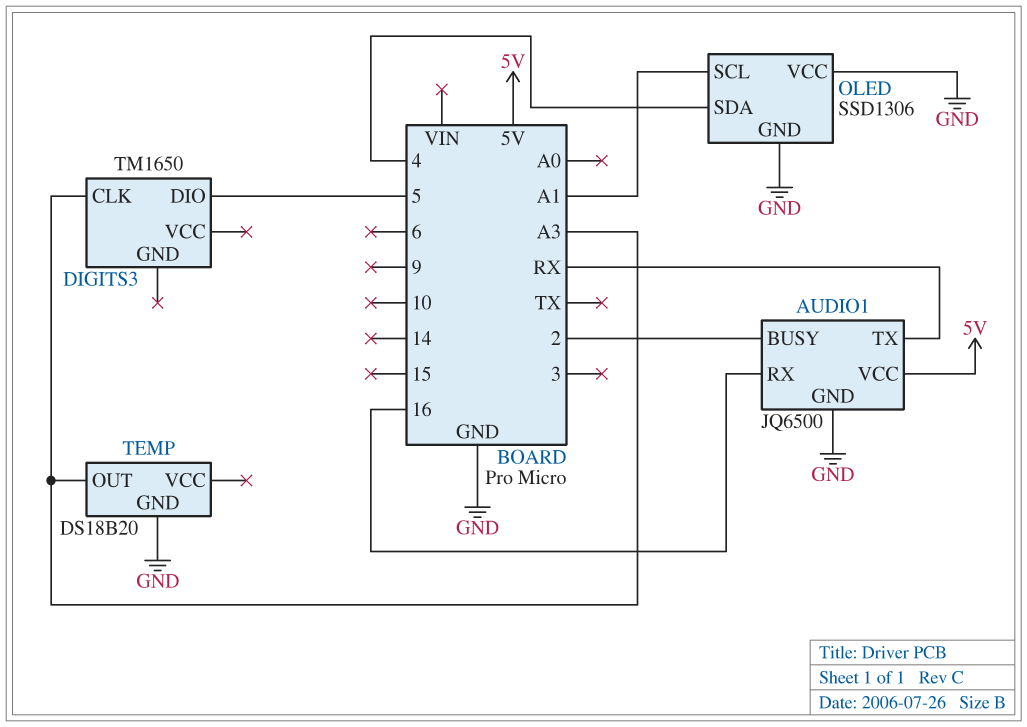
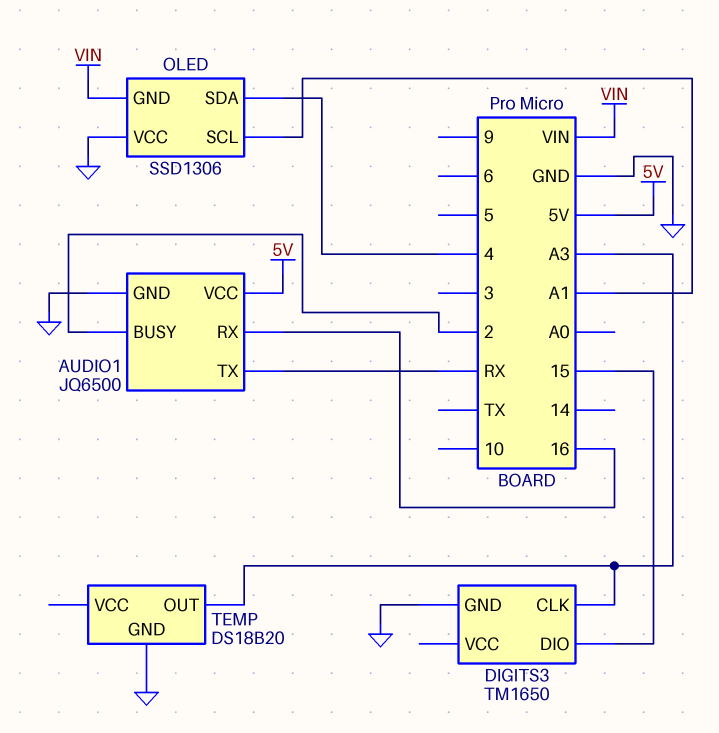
DIGITS3 pin DIO: 5 -> 15
DIGITS3 pin GND: none -> GND
OLED pin GND: GND -> VIN

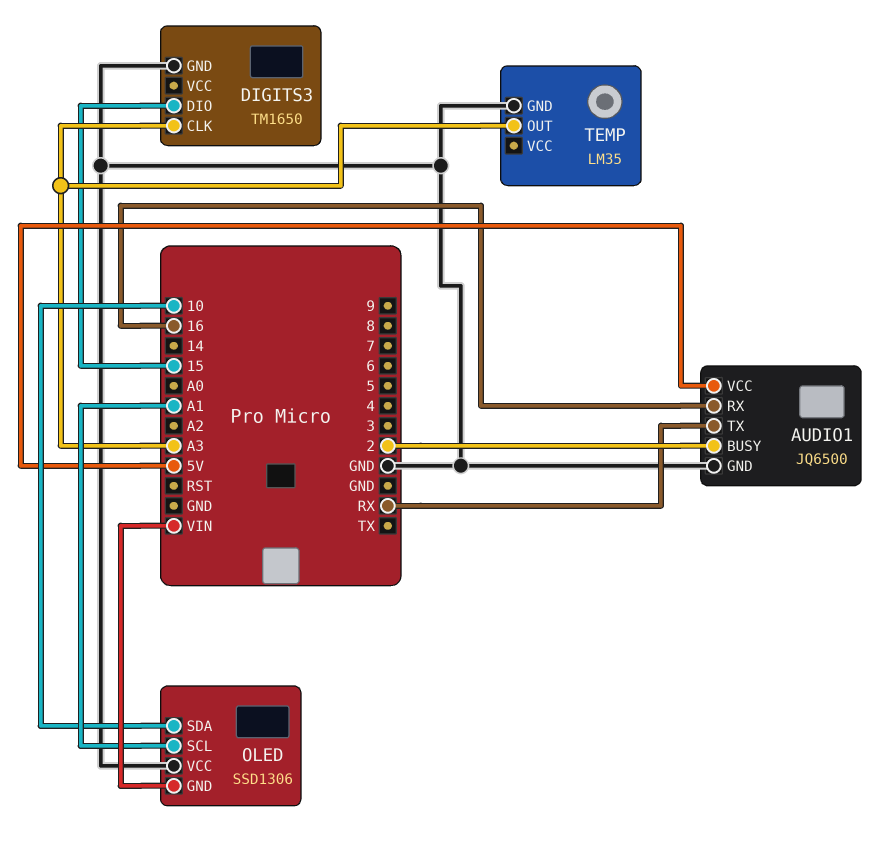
OLED pin SDA: 4 -> 10
TEMP: DS18B20 -> LM35

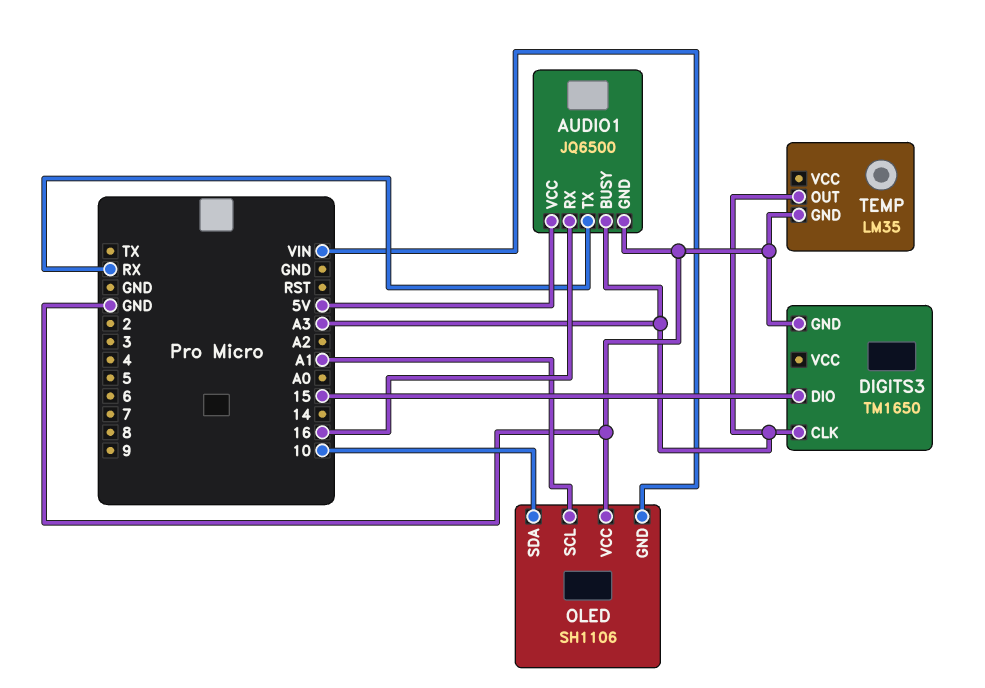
AUDIO1 pin BUSY: 2 -> A3
OLED: SSD1306 -> SH1106

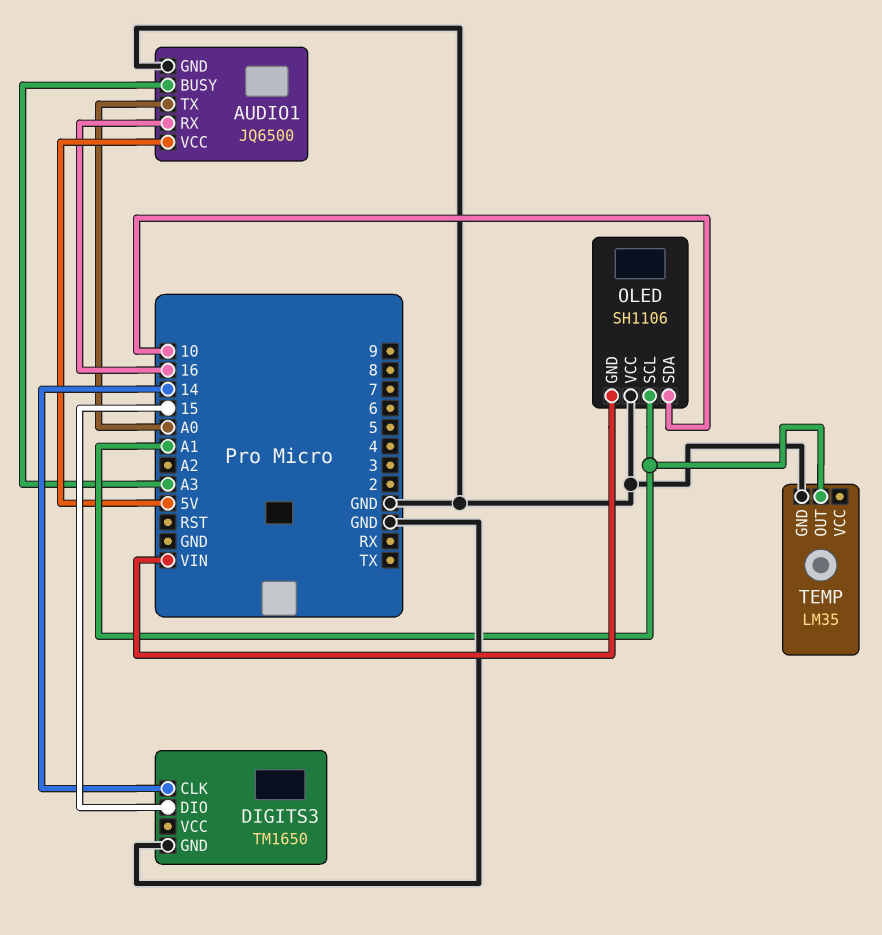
AUDIO1 pin TX: RX -> A0
DIGITS3 pin CLK: A3 -> 14
TEMP pin OUT: A3 -> A1

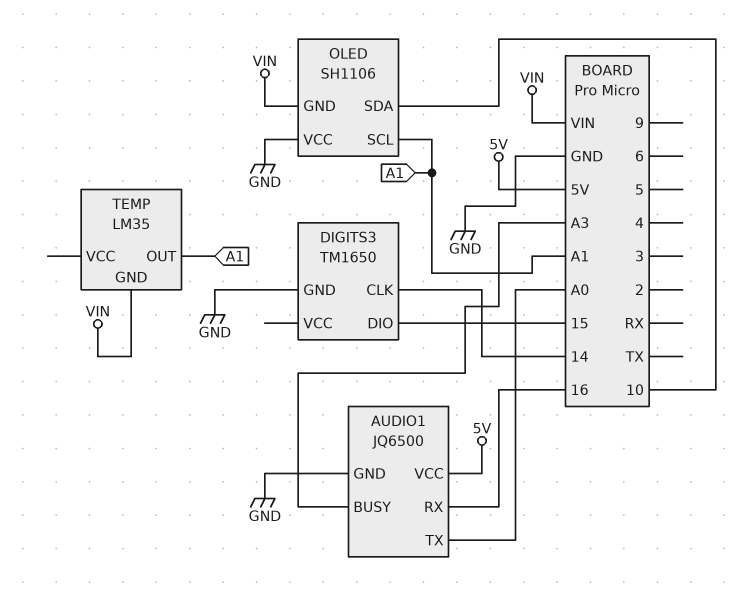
TEMP pin GND: GND -> VIN

